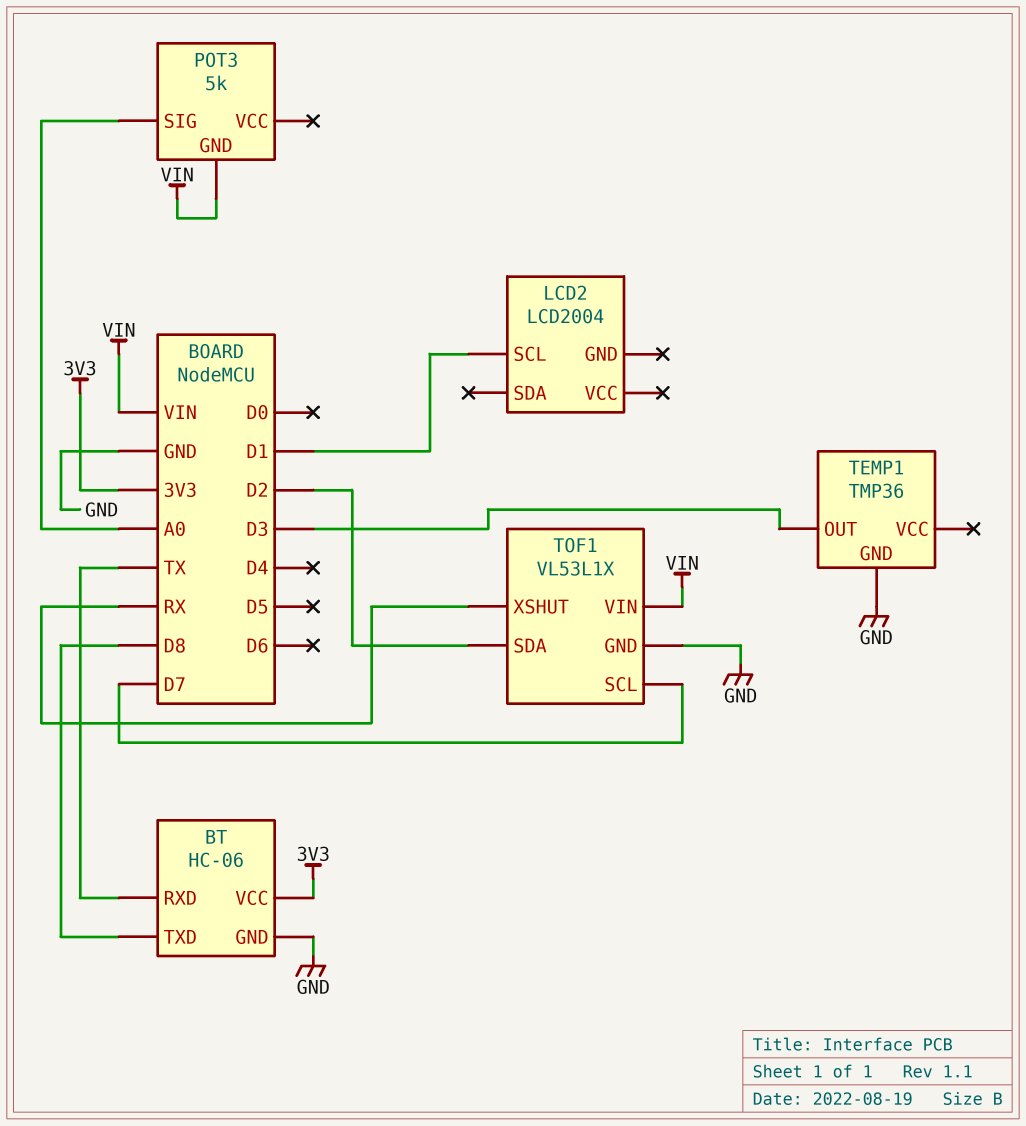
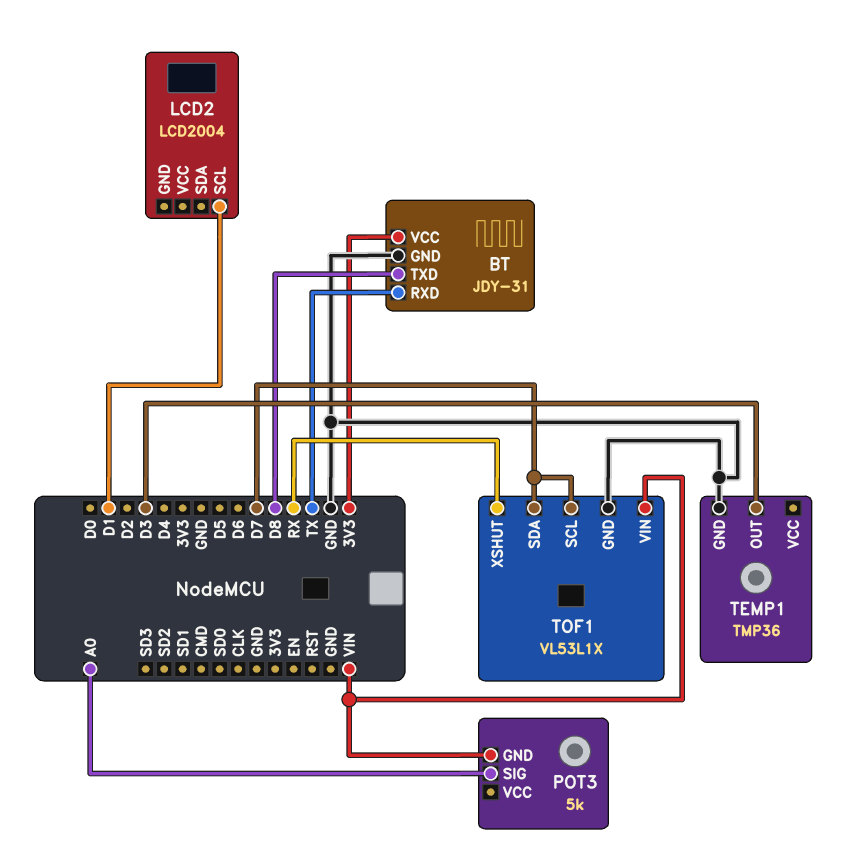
BT: HC-06 -> JDY-31
TOF1 pin SDA: D2 -> D7

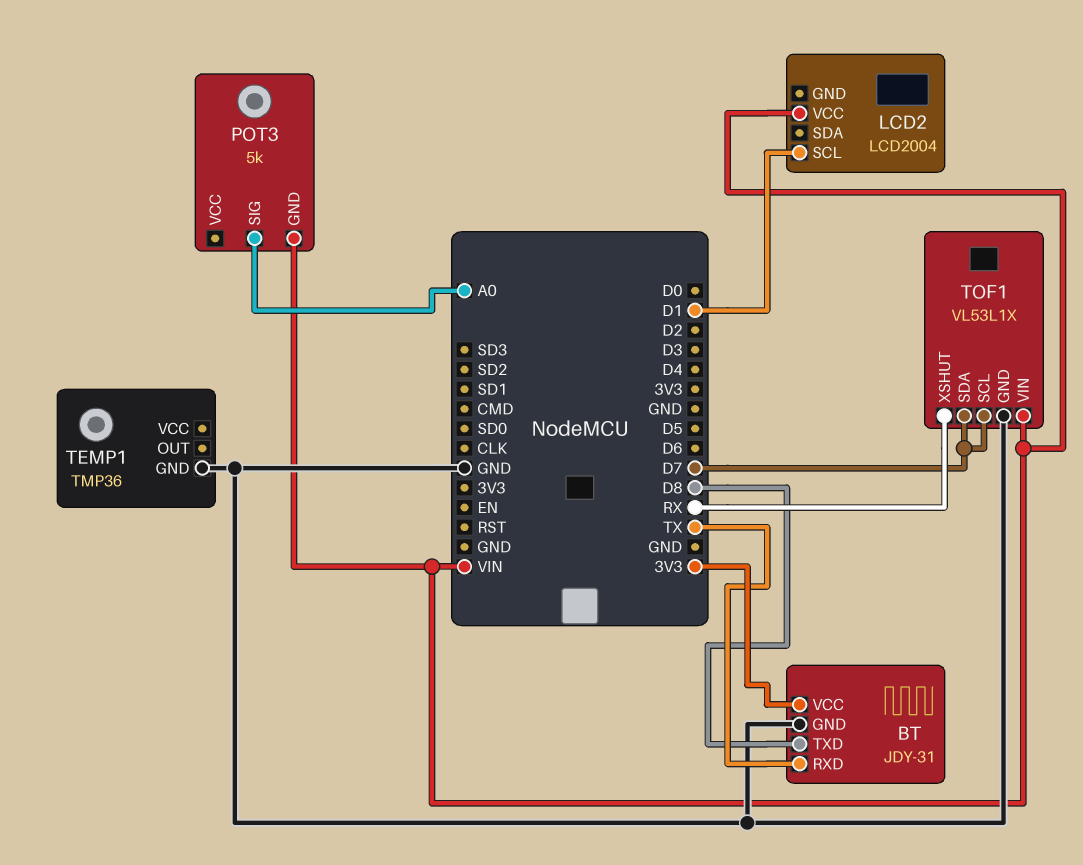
LCD2 pin VCC: none -> VIN
TEMP1 pin OUT: D3 -> none

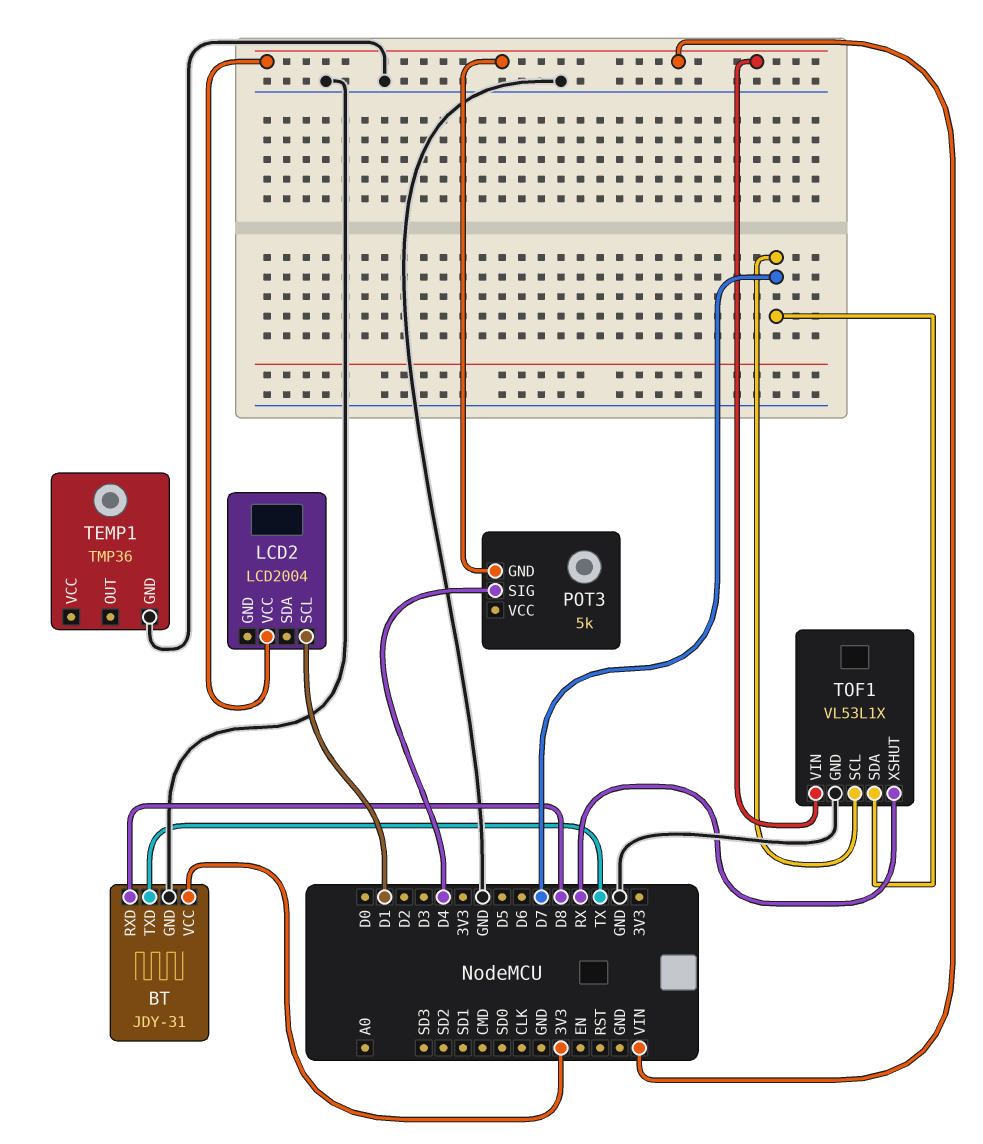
BT pin RXD: TX -> D8
BT pin TXD: D8 -> TX
POT3 pin SIG: A0 -> D4

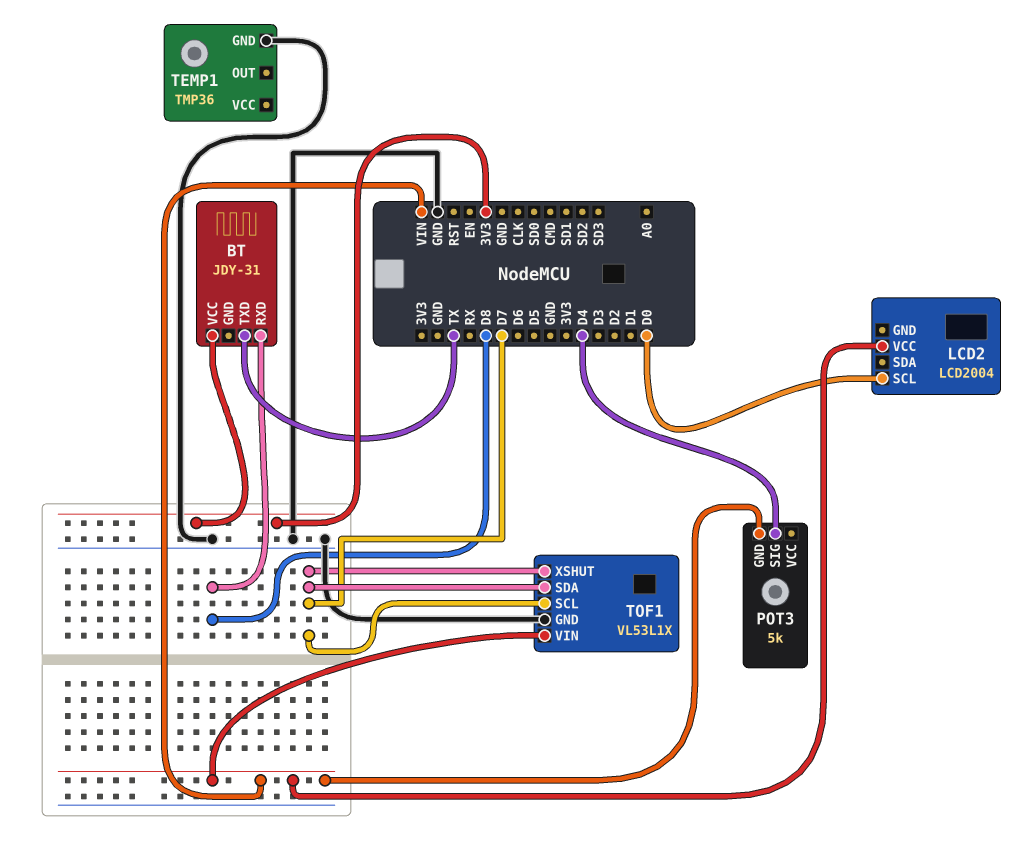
BT pin GND: GND -> none
LCD2 pin SCL: D1 -> D0
TOF1 pin XSHUT: RX -> D7

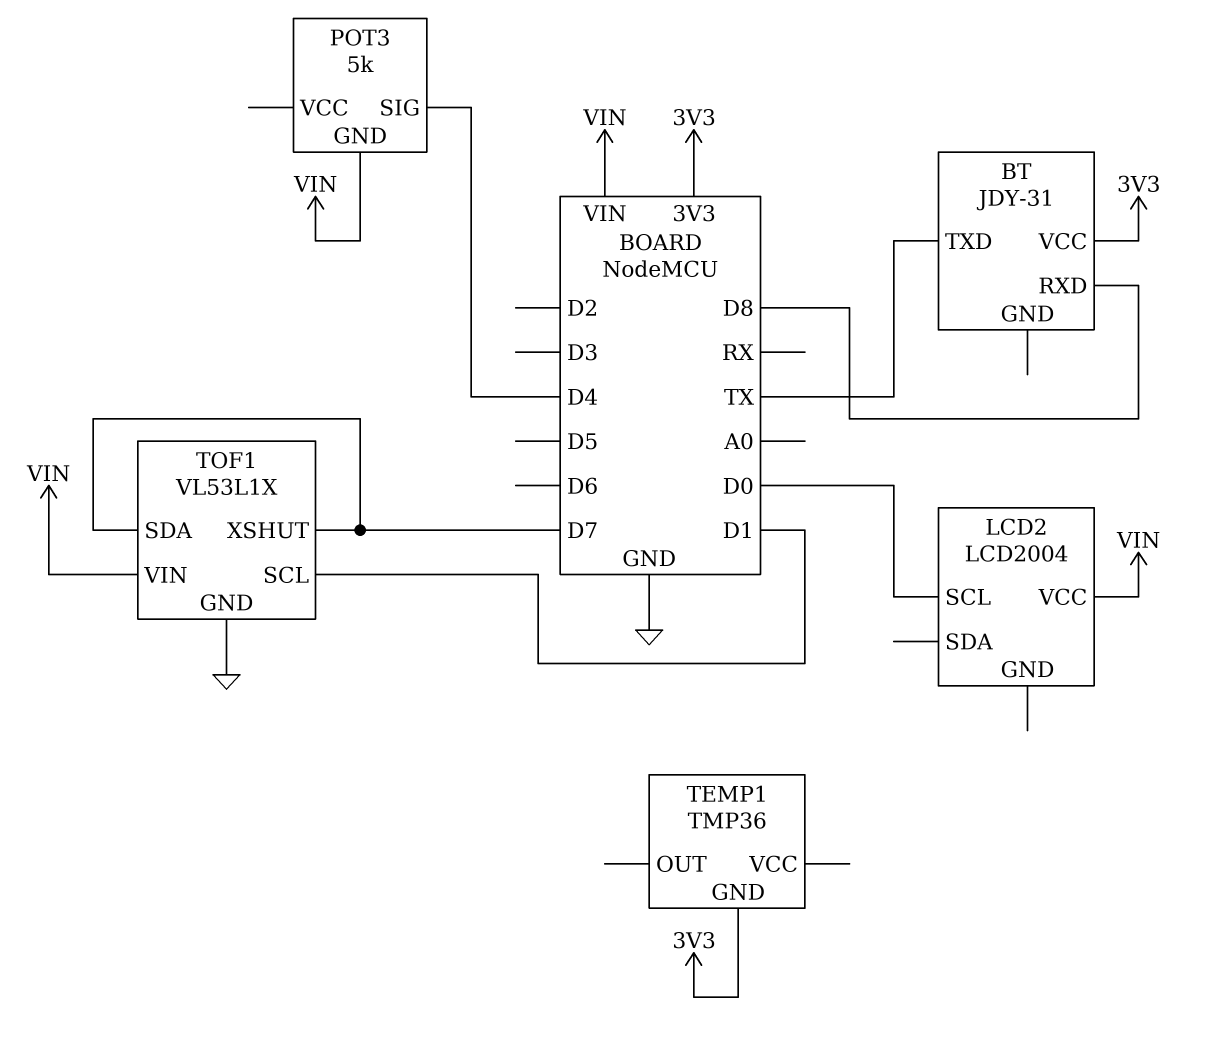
TEMP1 pin GND: GND -> 3V3
TOF1 pin SCL: D7 -> D1

